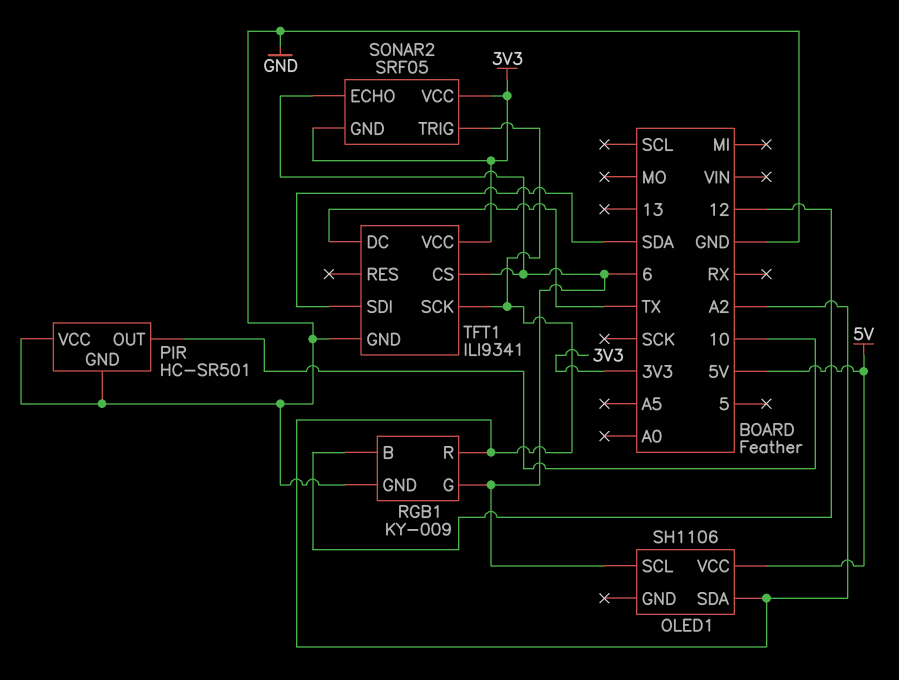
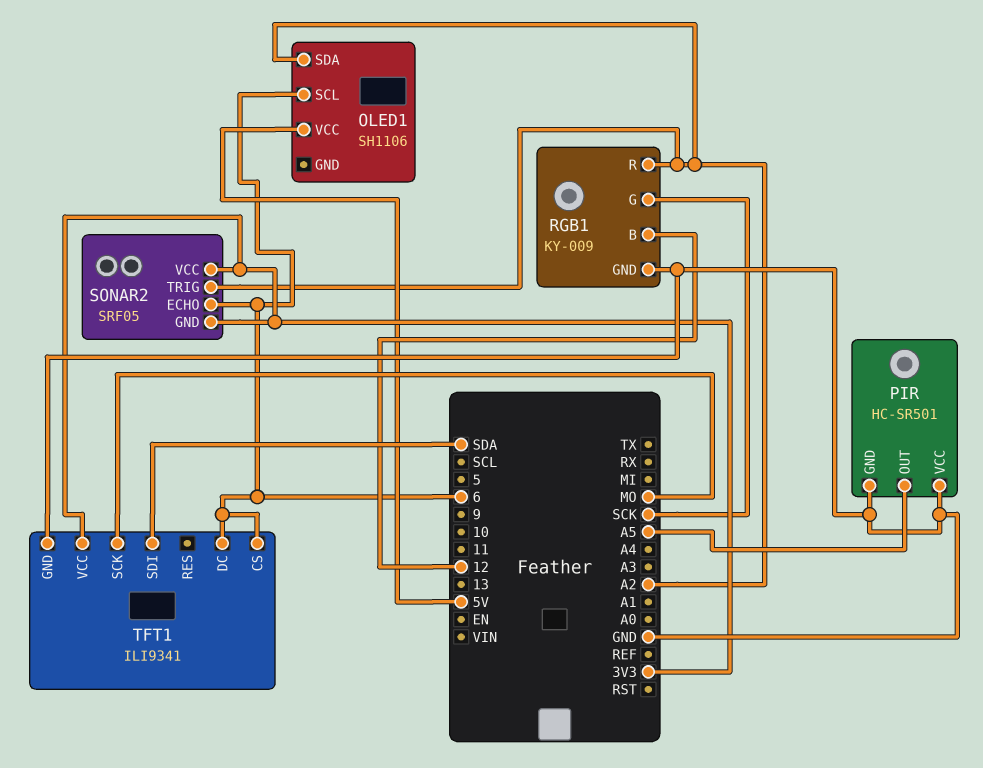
PIR pin OUT: 10 -> A5
RGB1 pin G: 6 -> SCK
TFT1 pin DC: TX -> 6
TFT1 pin SCK: A2 -> MO

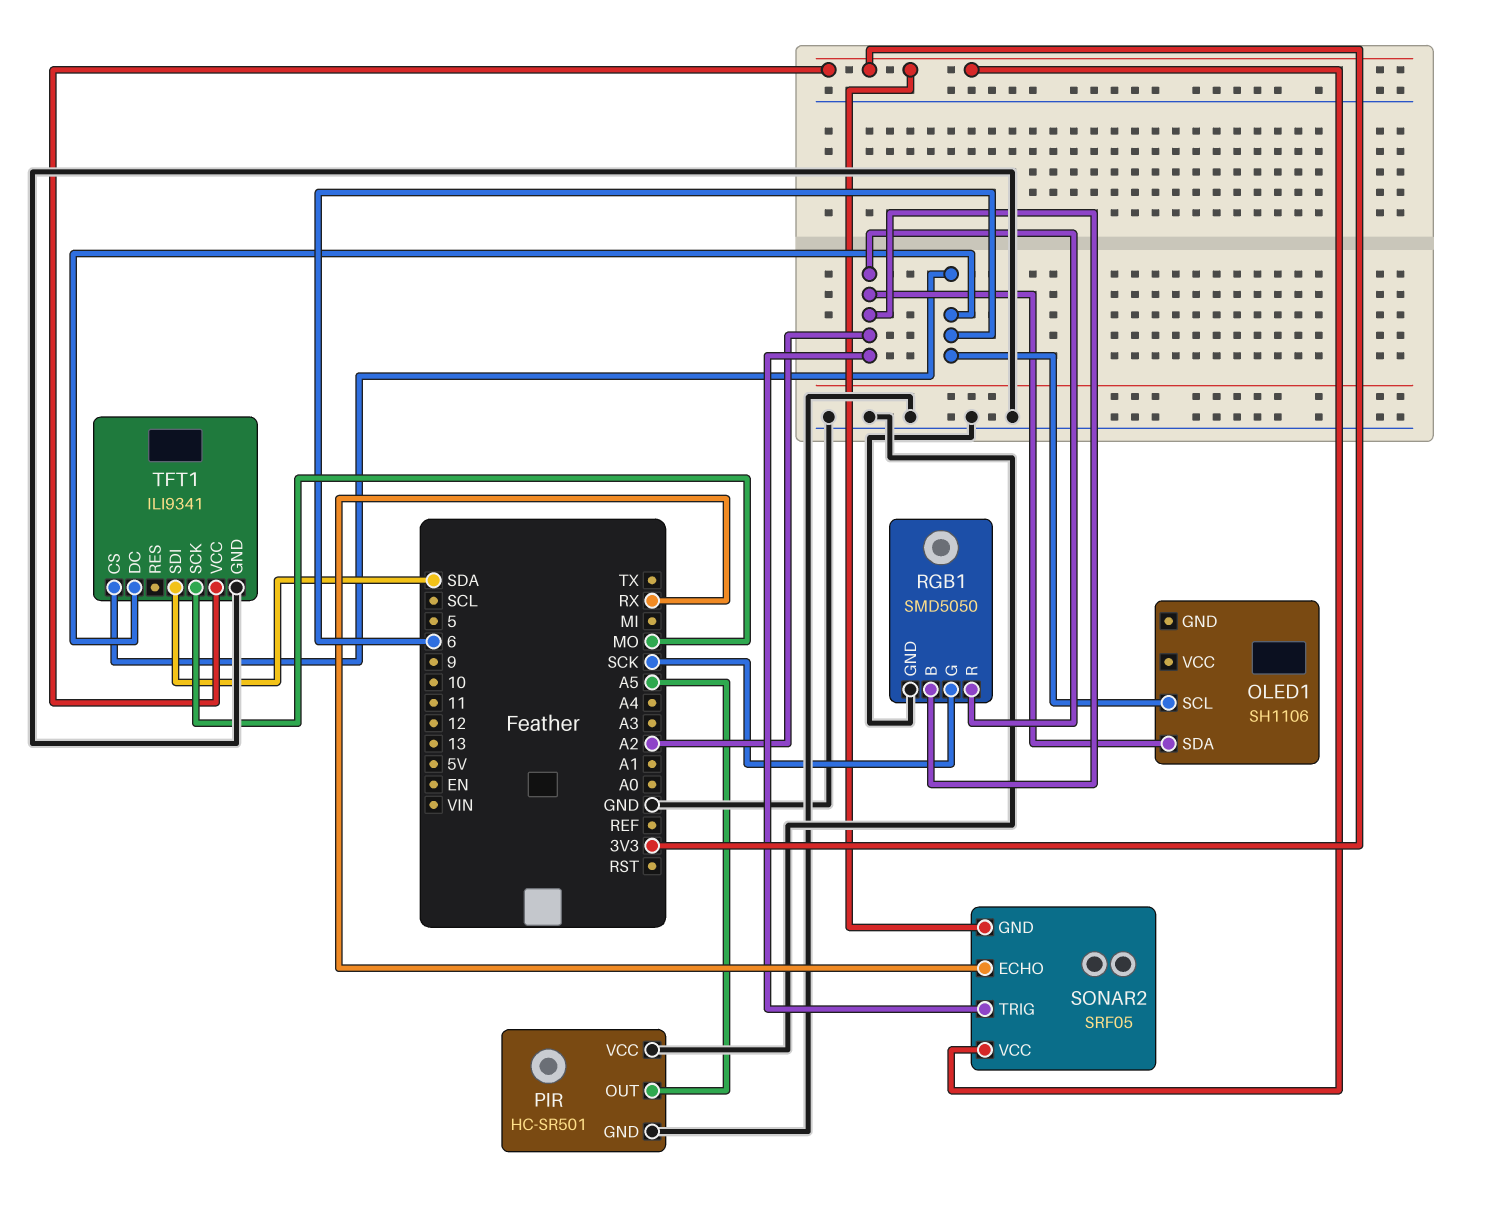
OLED1 pin VCC: 5V -> none
RGB1: KY-009 -> SMD5050
RGB1 pin B: 12 -> A2
SONAR2 pin ECHO: 6 -> RX

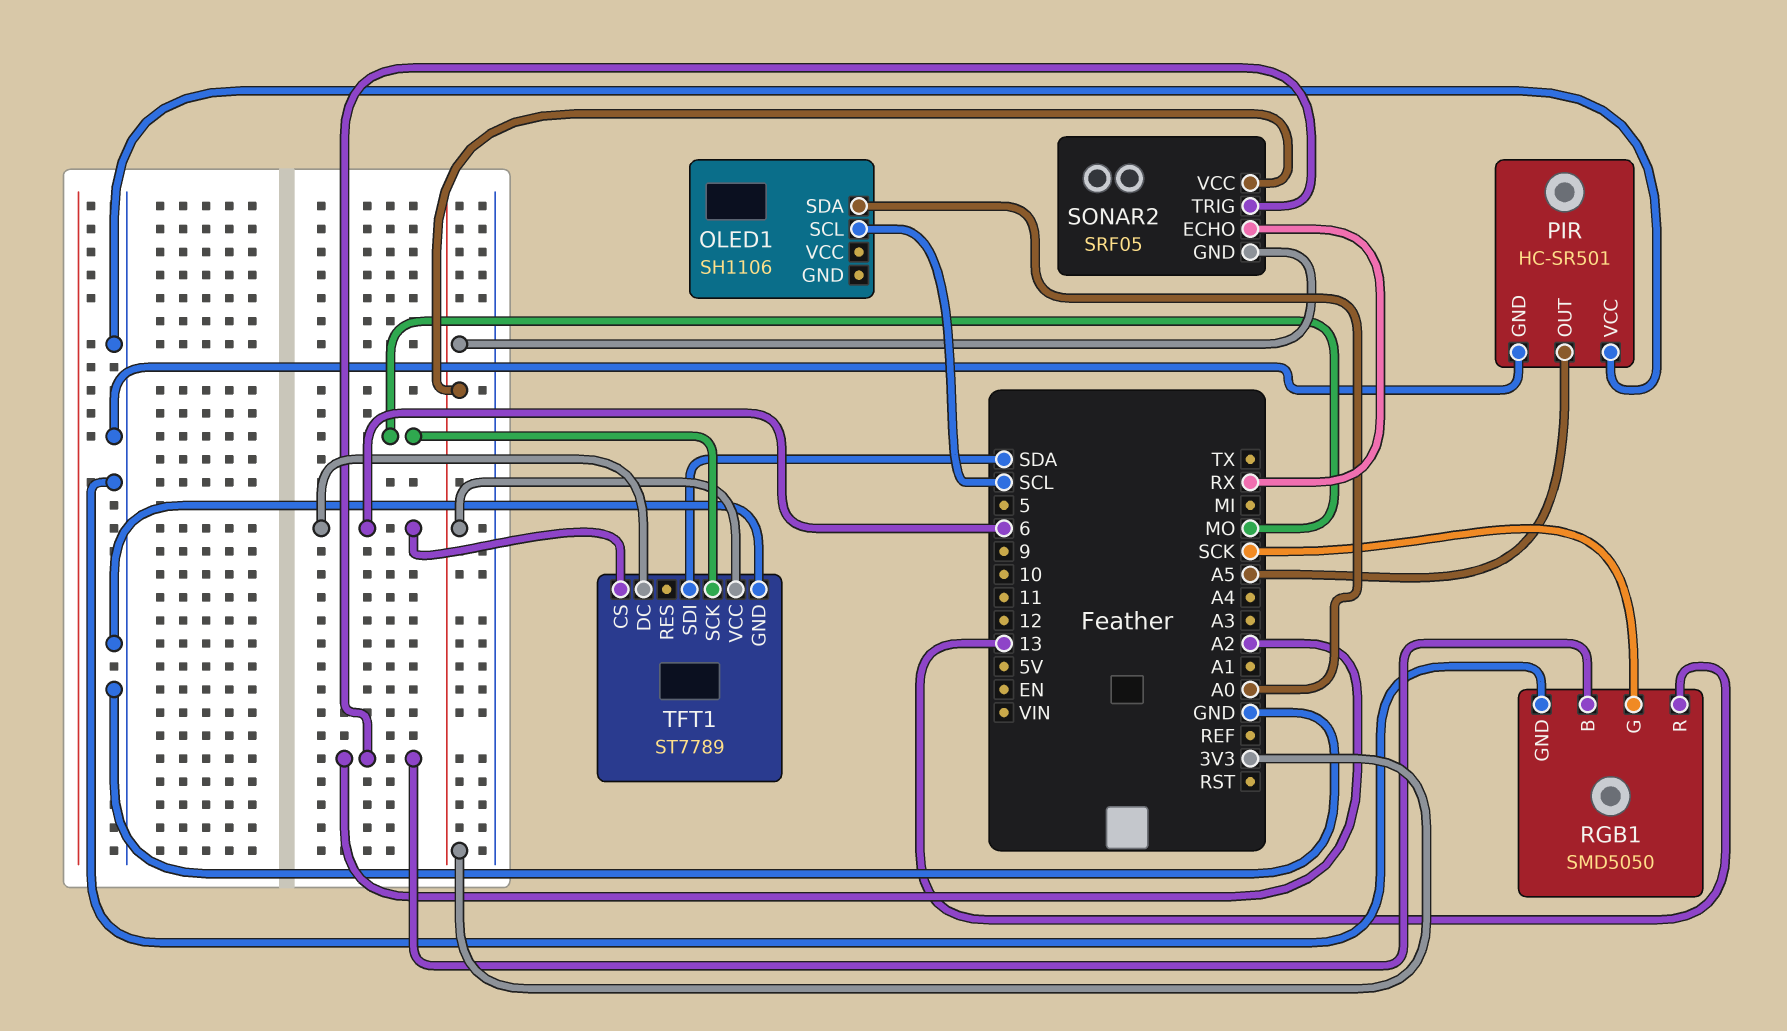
OLED1 pin SCL: 6 -> SCL
OLED1 pin SDA: A2 -> A0
RGB1 pin R: A2 -> 13
TFT1: ILI9341 -> ST7789

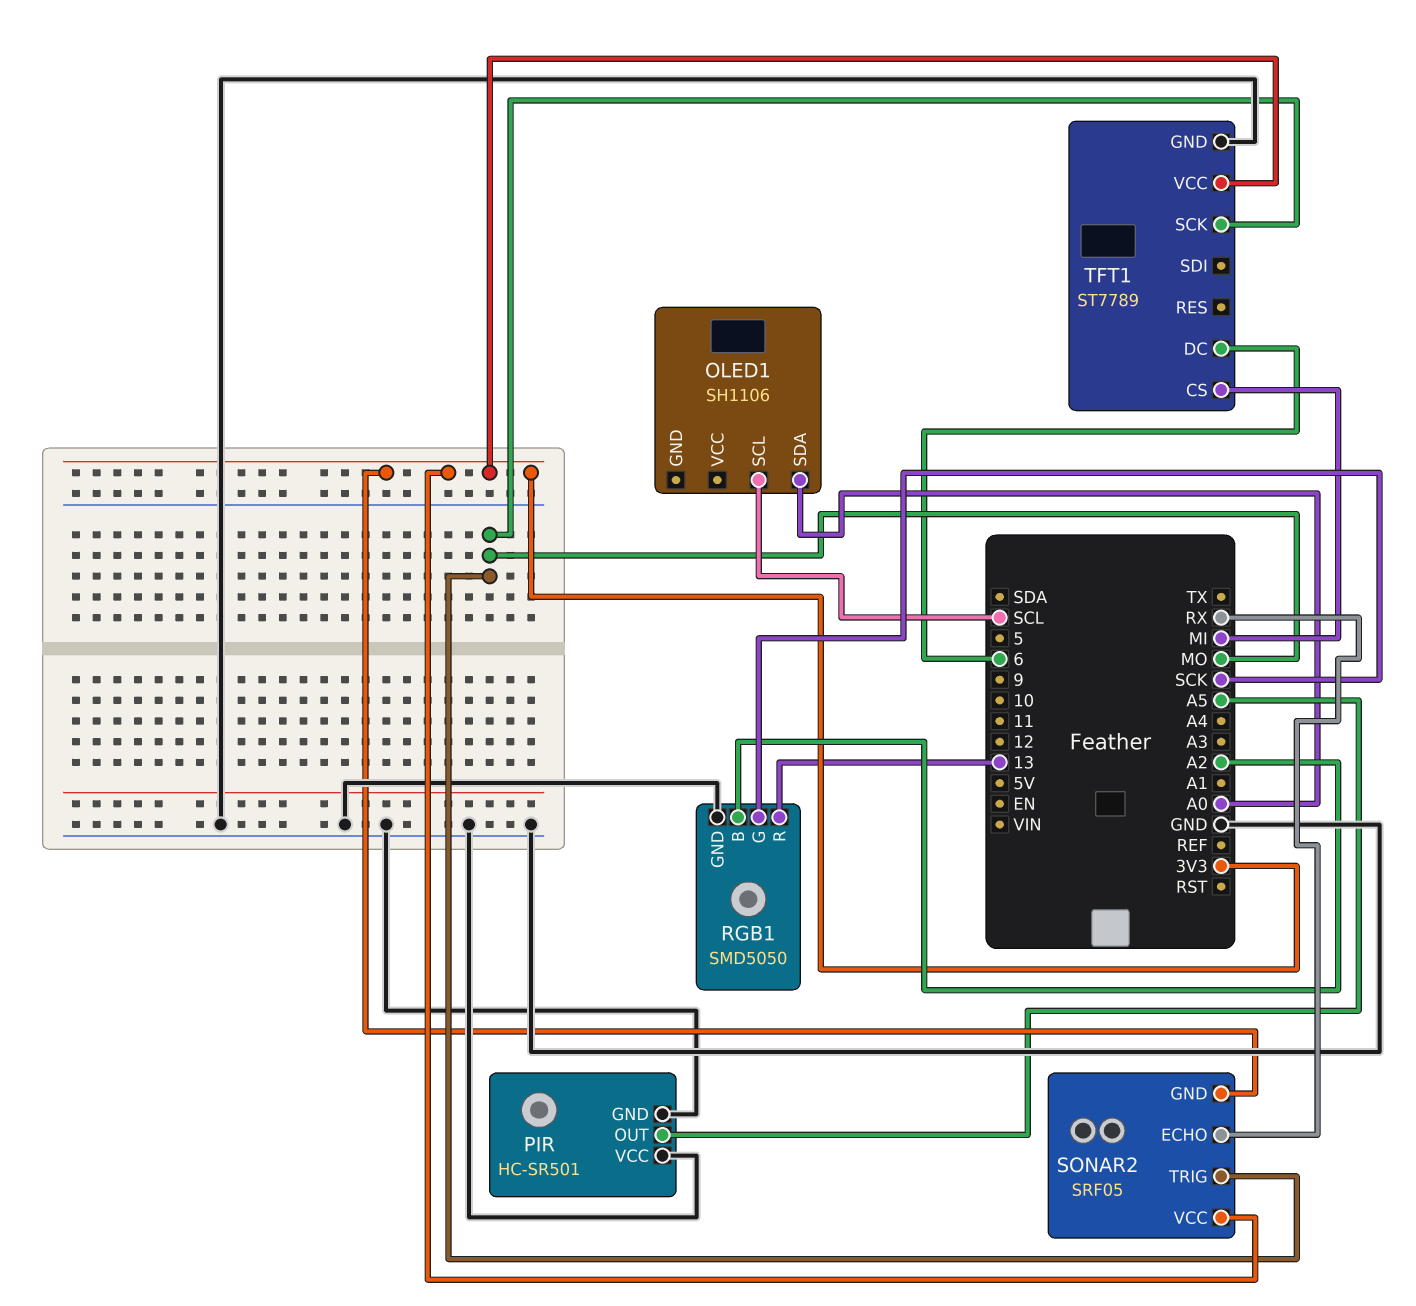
SONAR2 pin TRIG: A2 -> MO
TFT1 pin CS: 6 -> MI
TFT1 pin SDI: SDA -> none

